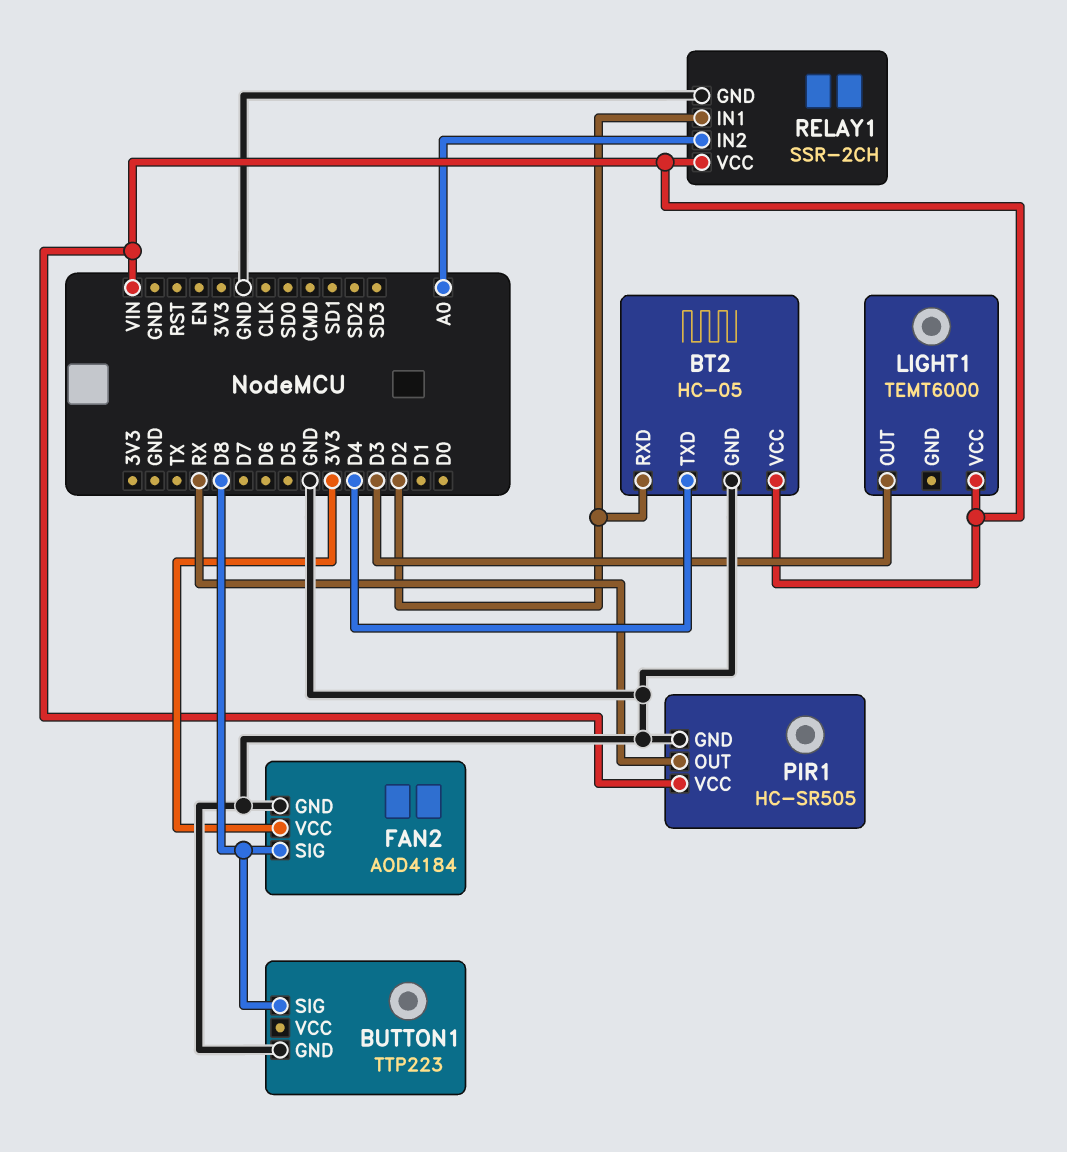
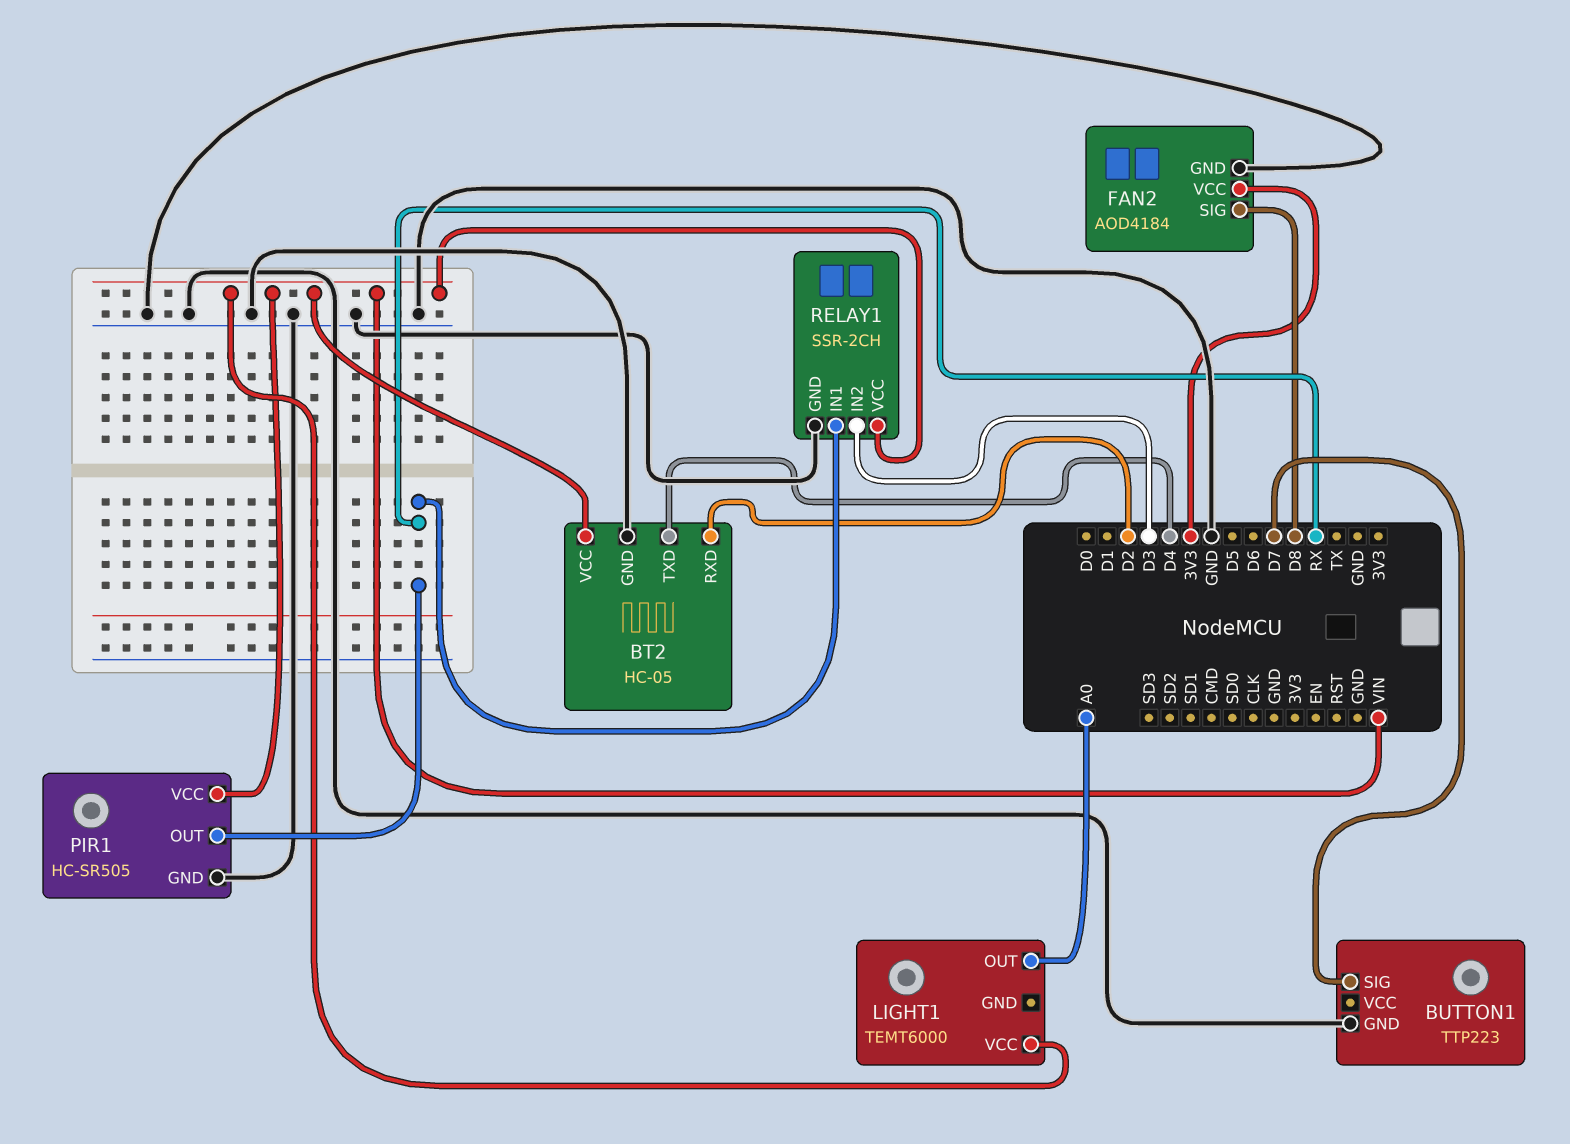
BUTTON1 pin SIG: D8 -> D7
LIGHT1 pin OUT: D3 -> A0
RELAY1 pin IN1: D2 -> RX
RELAY1 pin IN2: A0 -> D3

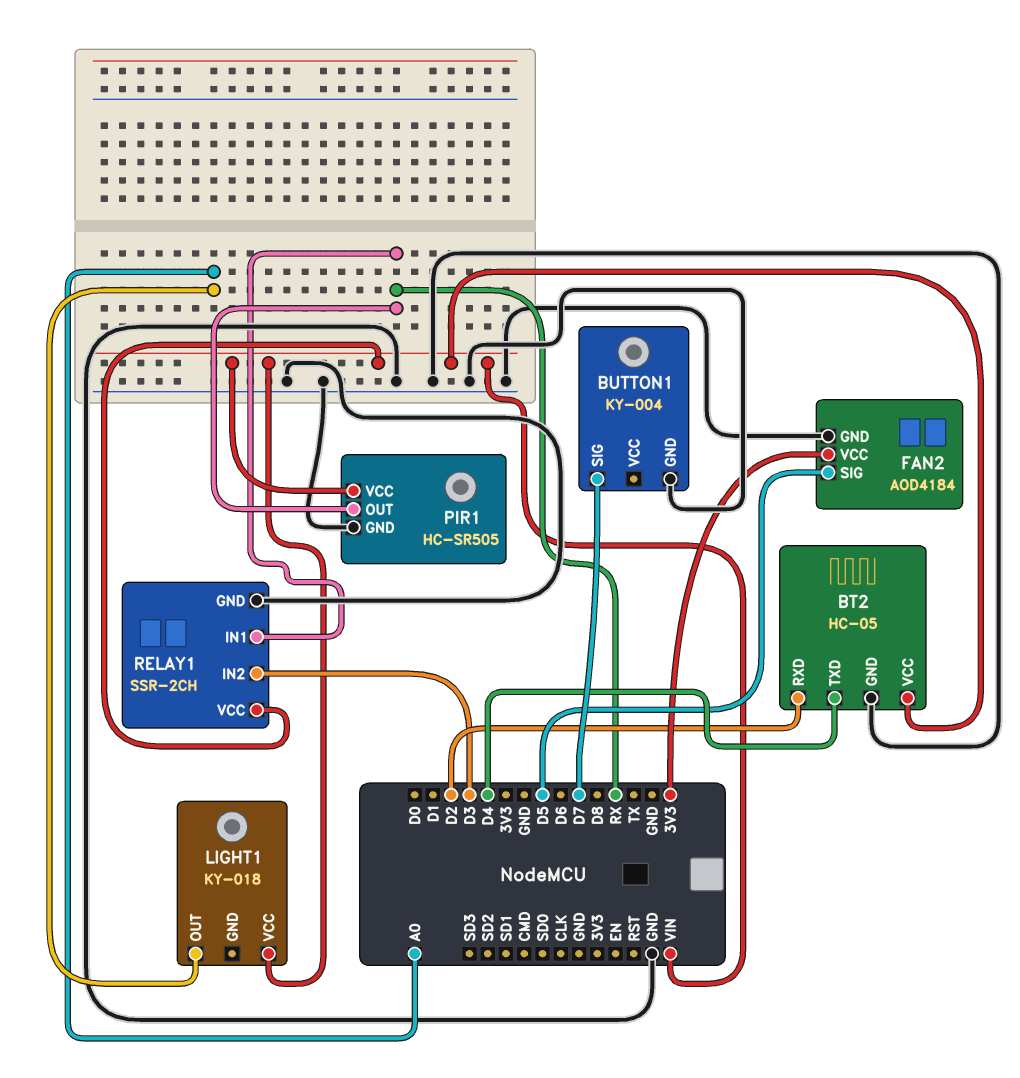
BUTTON1: TTP223 -> KY-004
FAN2 pin SIG: D8 -> D5
LIGHT1: TEMT6000 -> KY-018

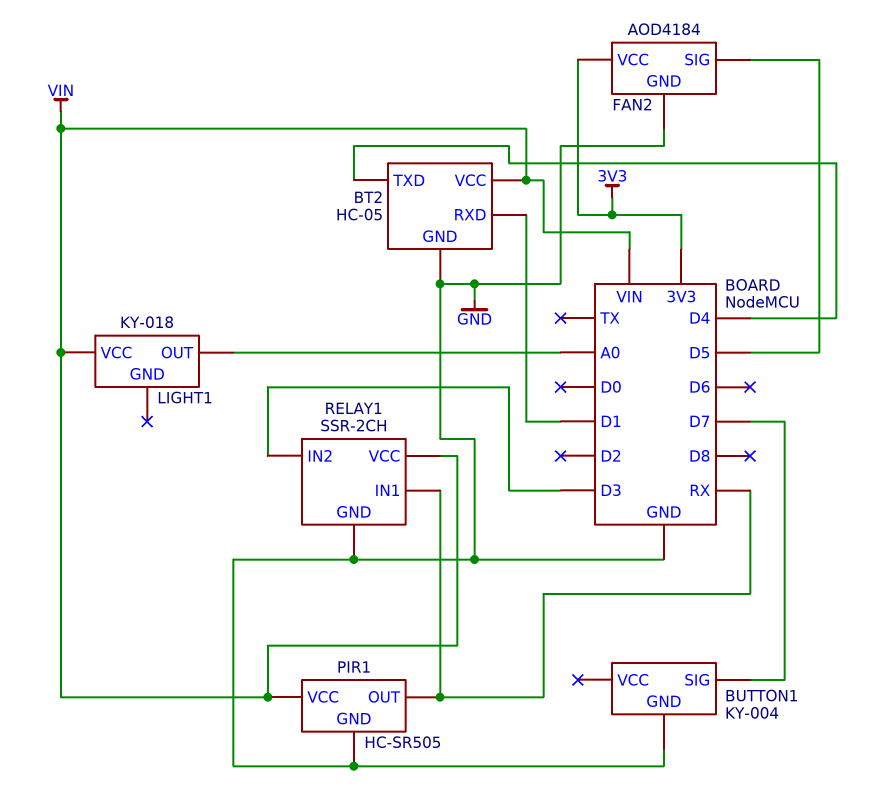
BT2 pin RXD: D2 -> D1

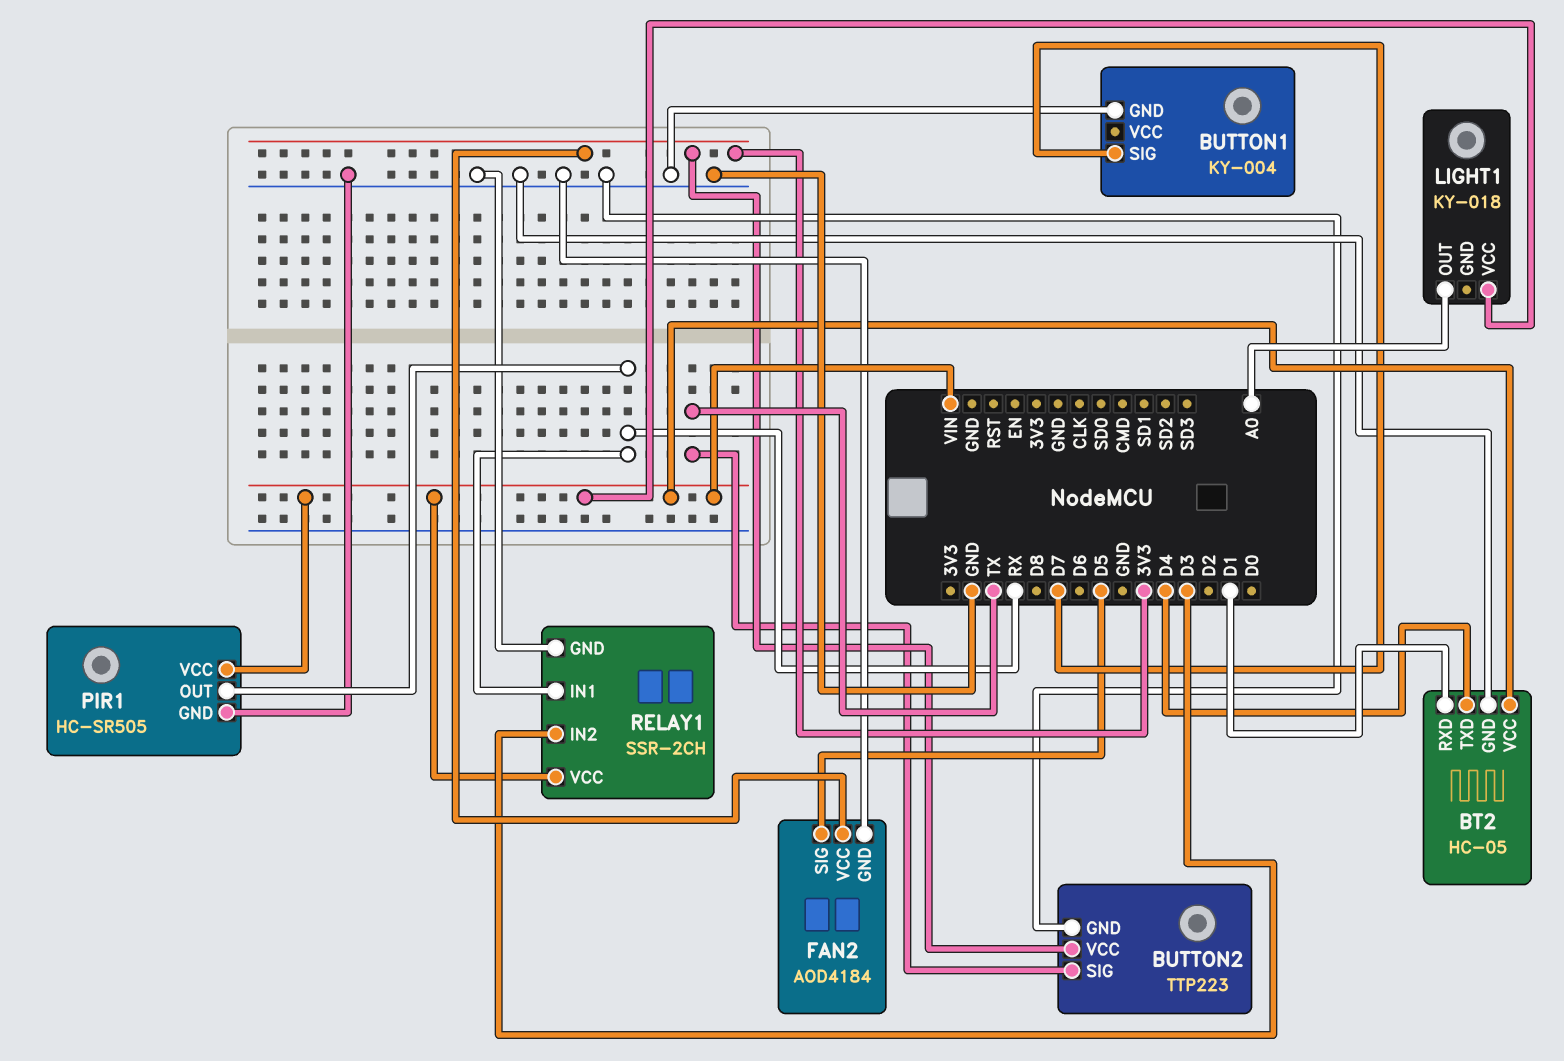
BUTTON2: none -> TTP223
BUTTON2 pin GND: none -> GND
BUTTON2 pin SIG: none -> TX
BUTTON2 pin VCC: none -> 3V3

